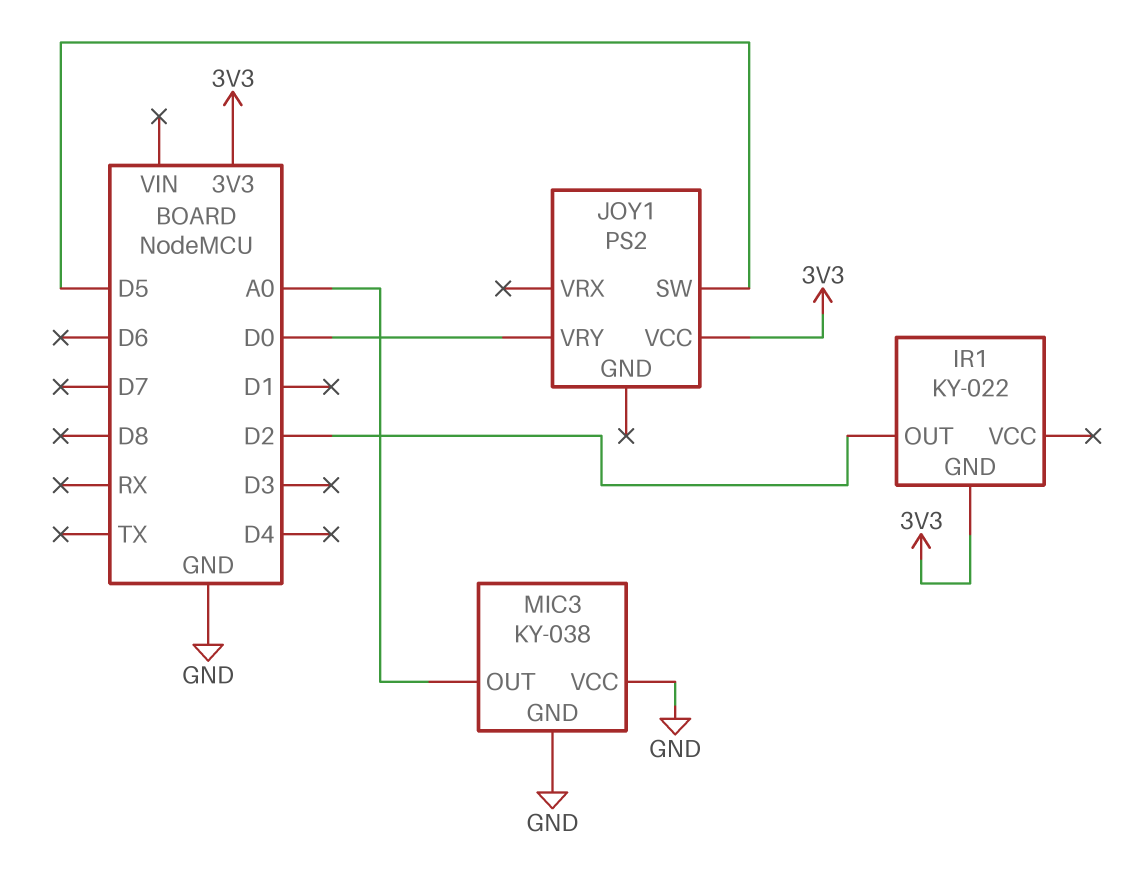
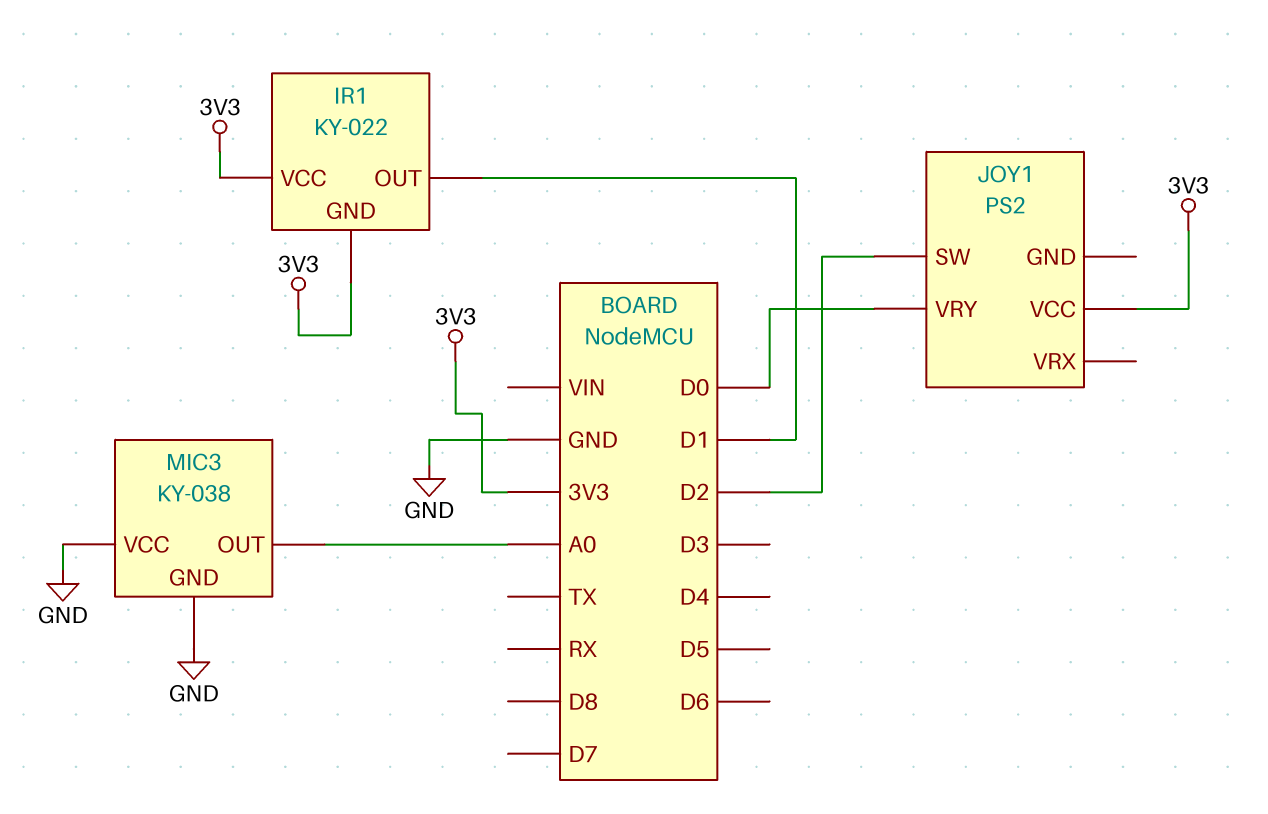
IR1 pin OUT: D2 -> D1
IR1 pin VCC: none -> 3V3
JOY1 pin SW: D5 -> D2

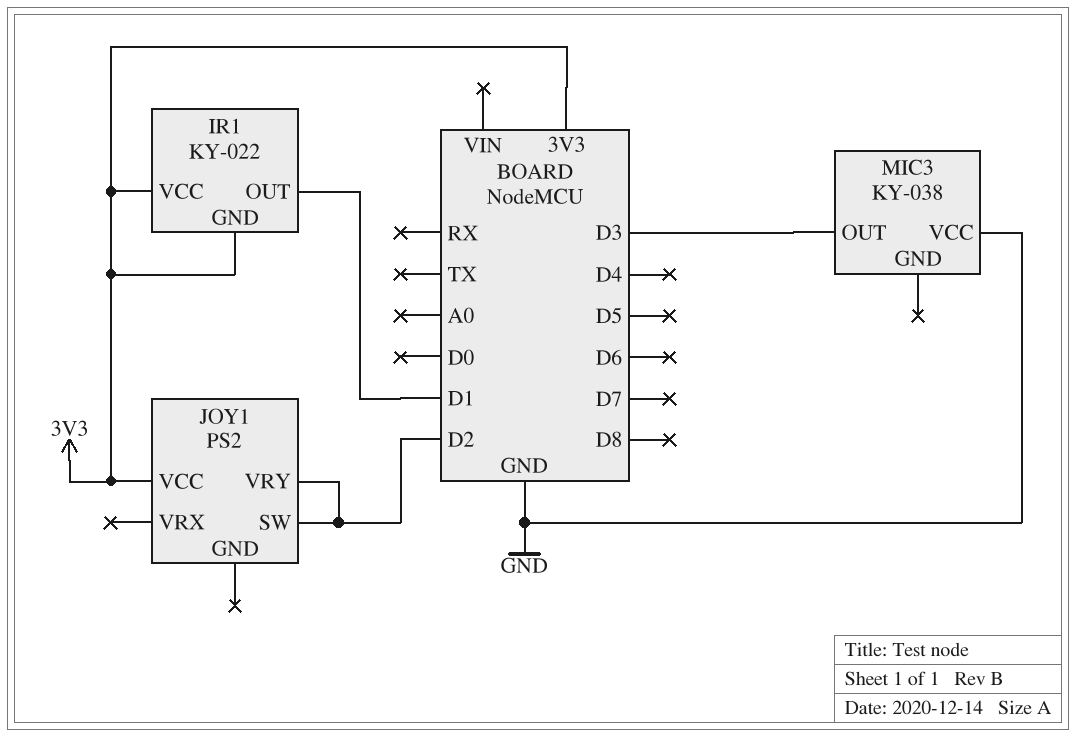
JOY1 pin VRY: D0 -> D2
MIC3 pin GND: GND -> none
MIC3 pin OUT: A0 -> D3

